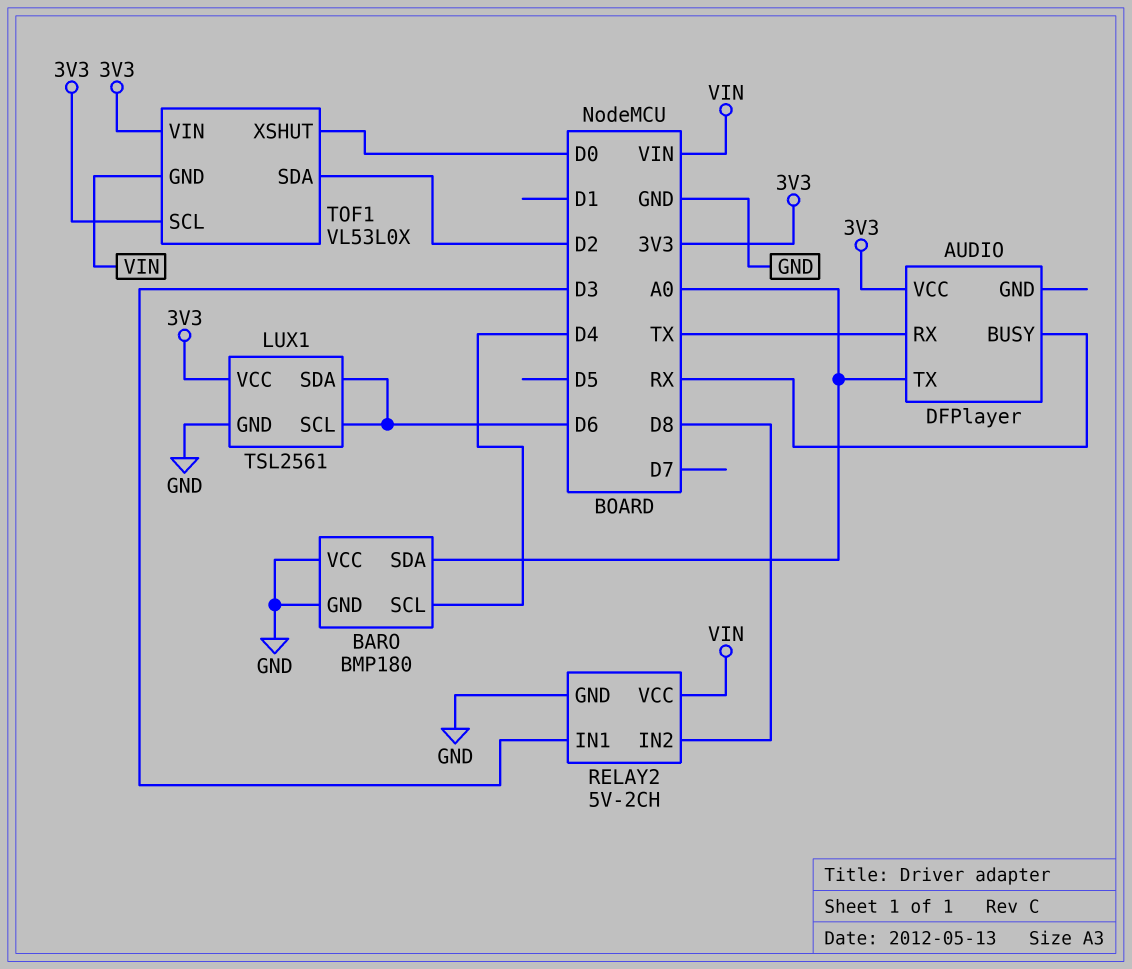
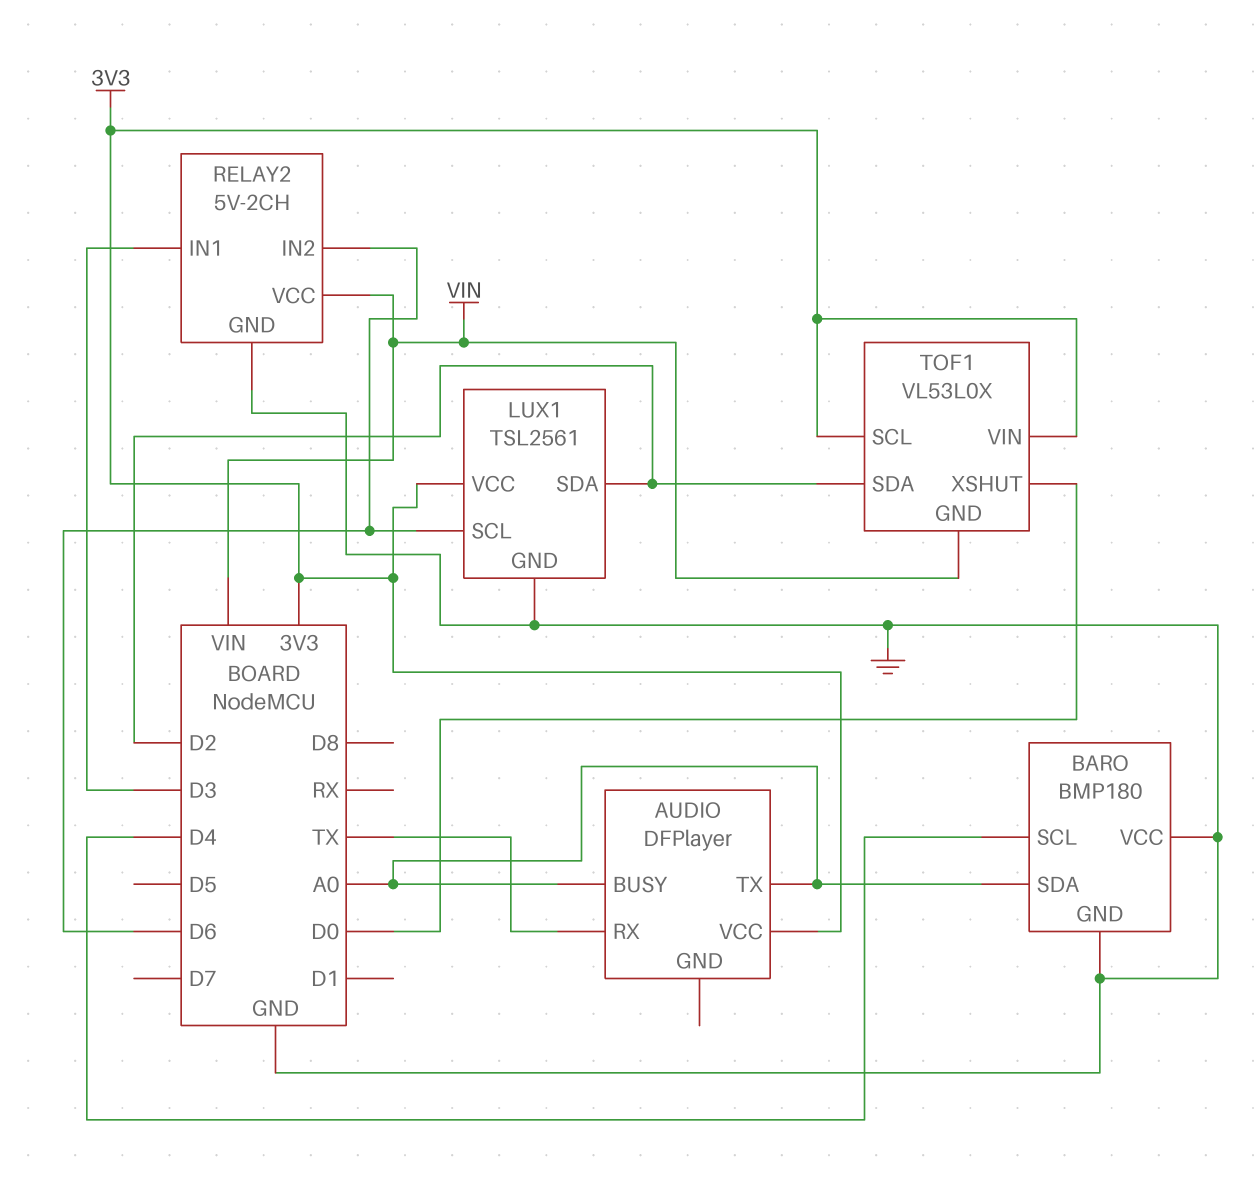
AUDIO pin BUSY: RX -> A0
LUX1 pin SDA: D6 -> D2
RELAY2 pin IN2: D8 -> D6

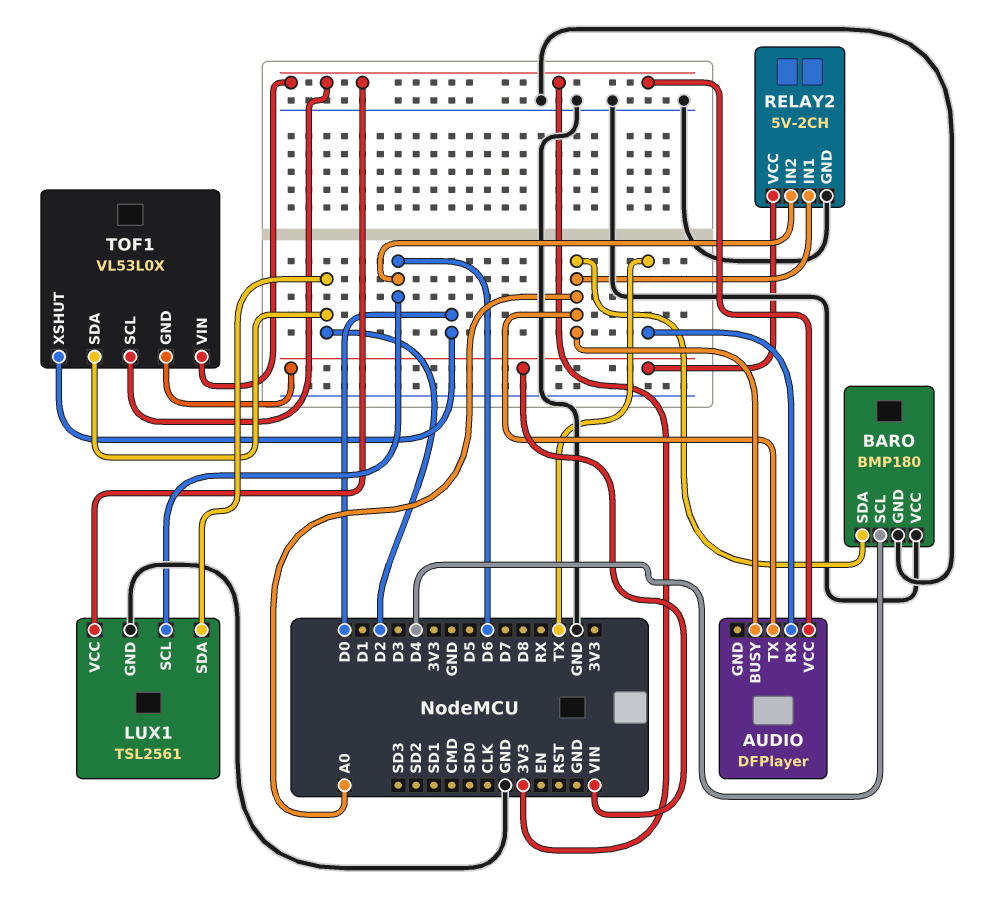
RELAY2 pin IN1: D3 -> A0

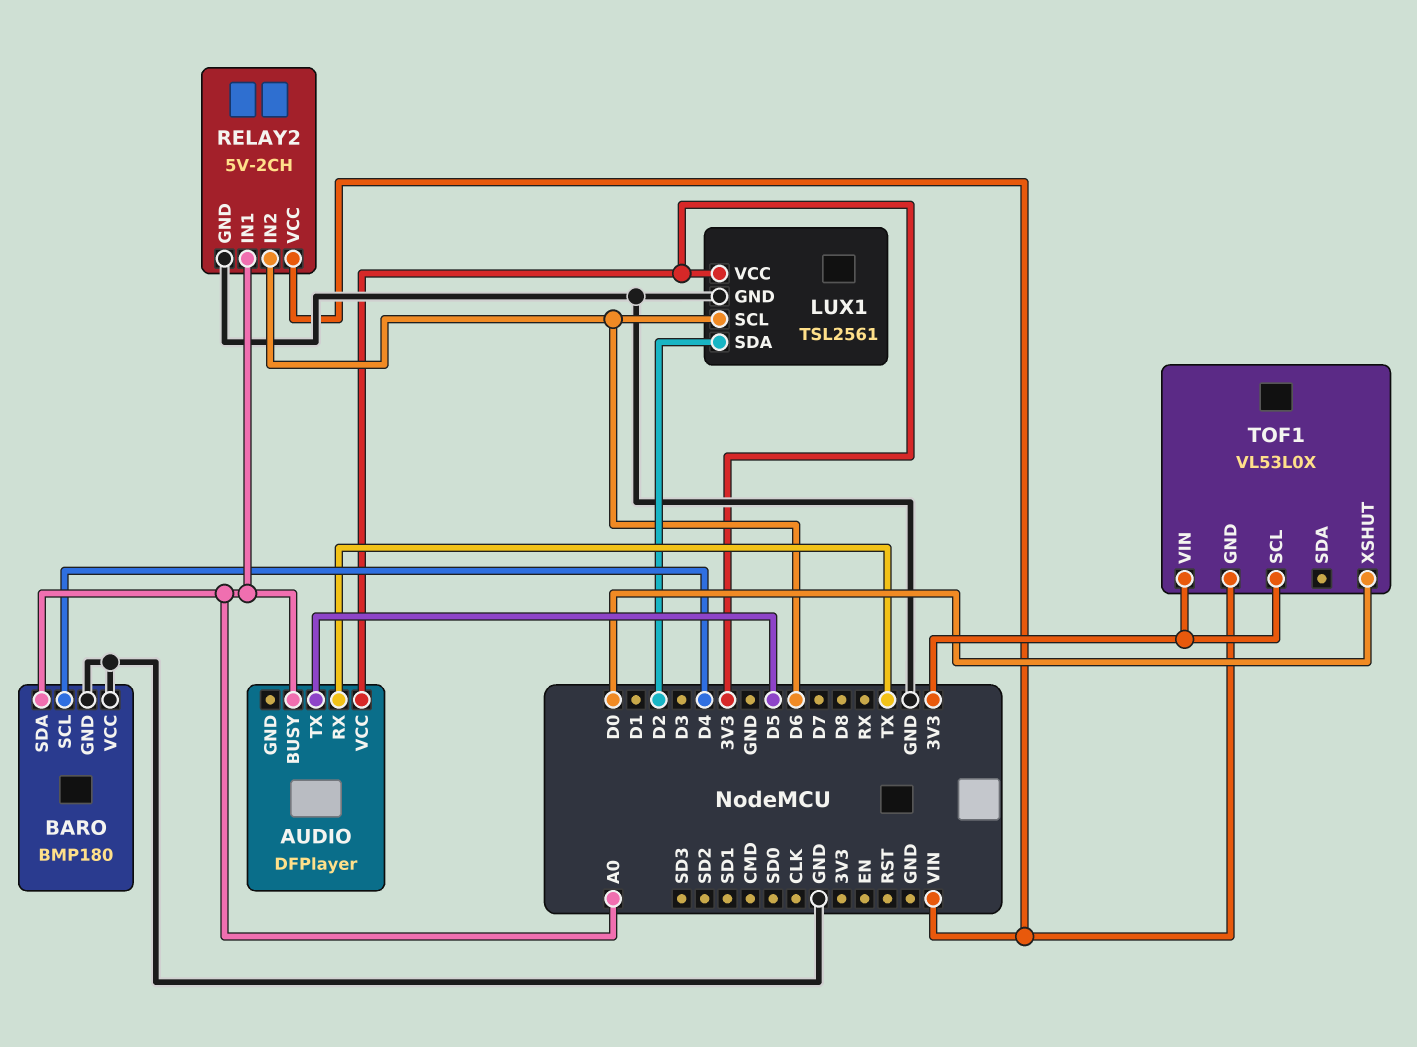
AUDIO pin TX: A0 -> D5
TOF1 pin SDA: D2 -> none

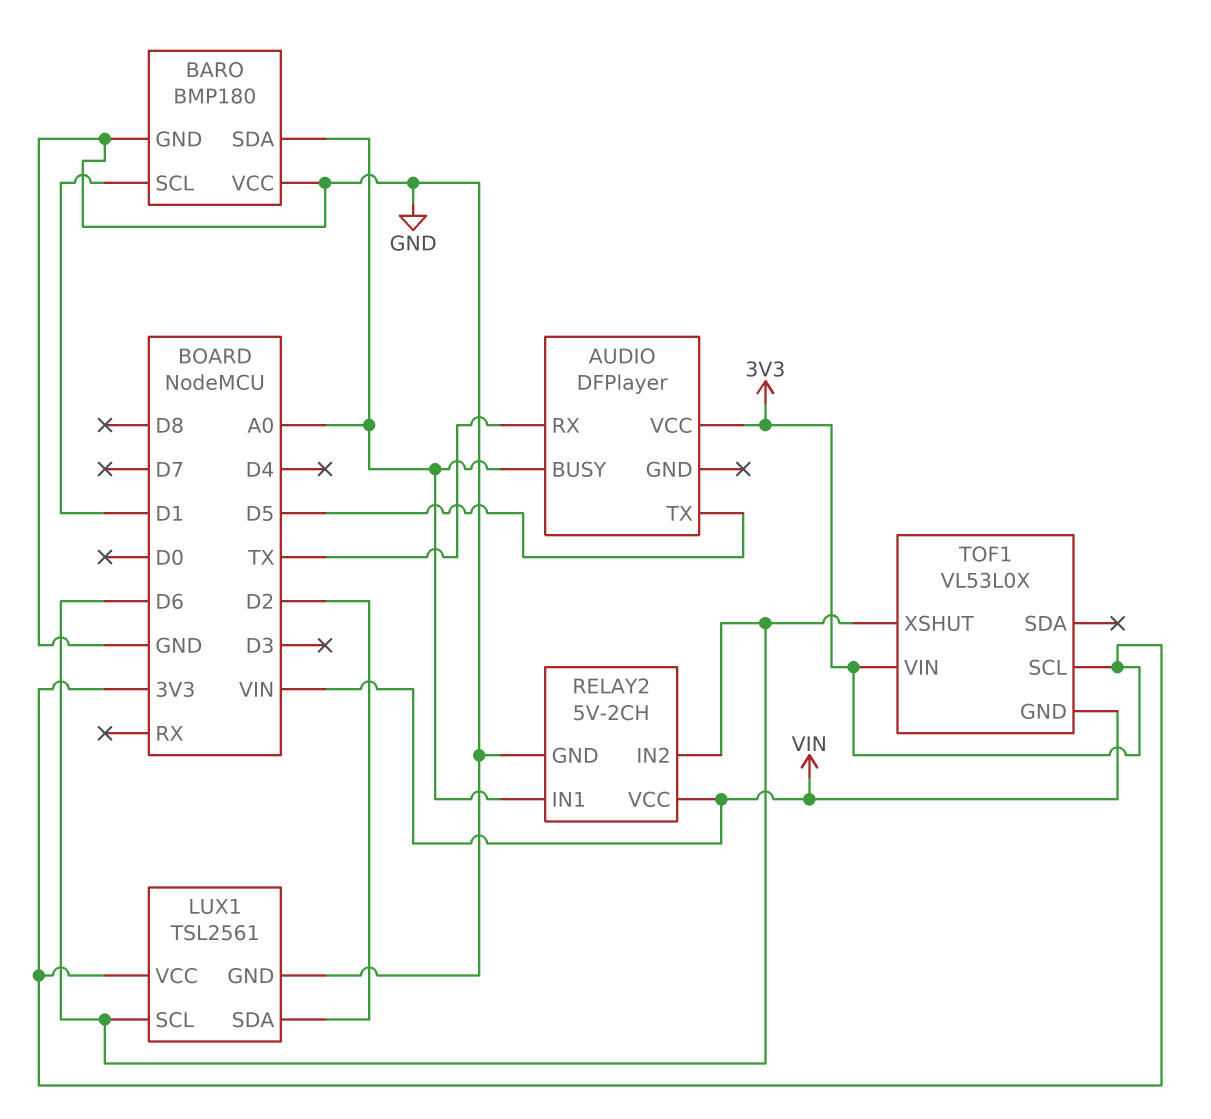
BARO pin SCL: D4 -> D1
TOF1 pin XSHUT: D0 -> D6

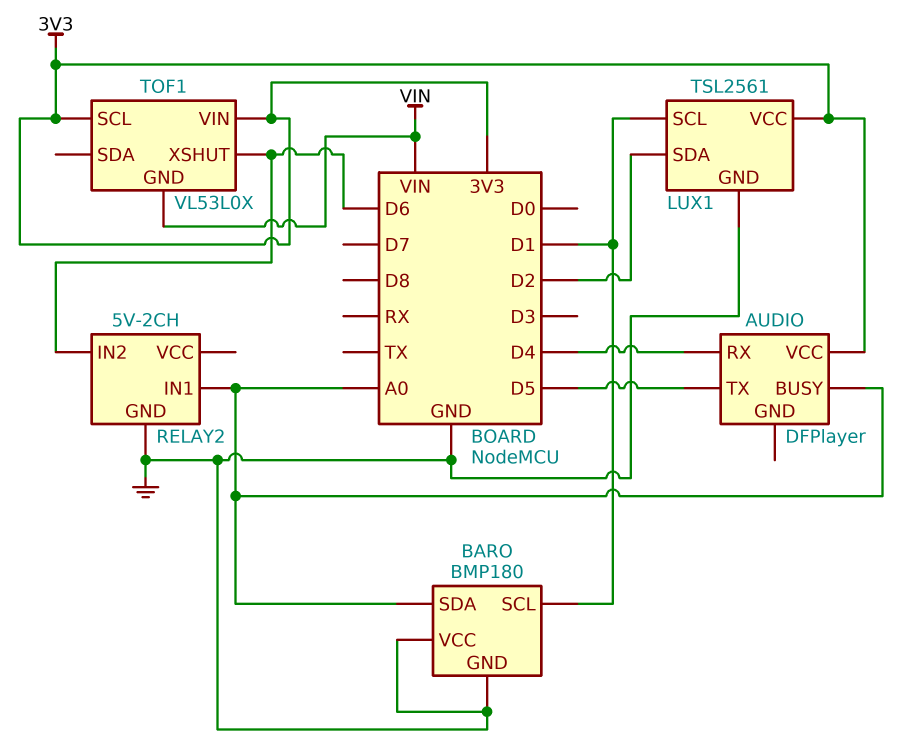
AUDIO pin RX: TX -> D4
LUX1 pin SCL: D6 -> D1
RELAY2 pin VCC: VIN -> none

